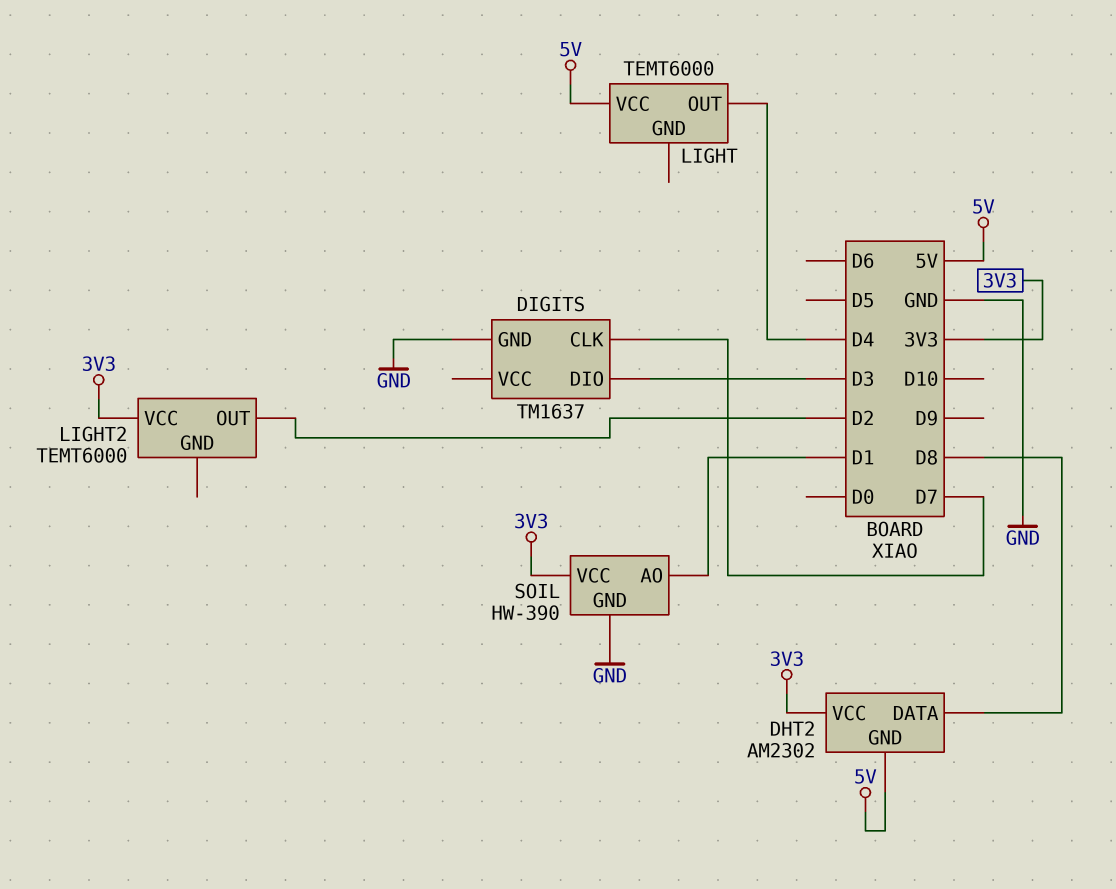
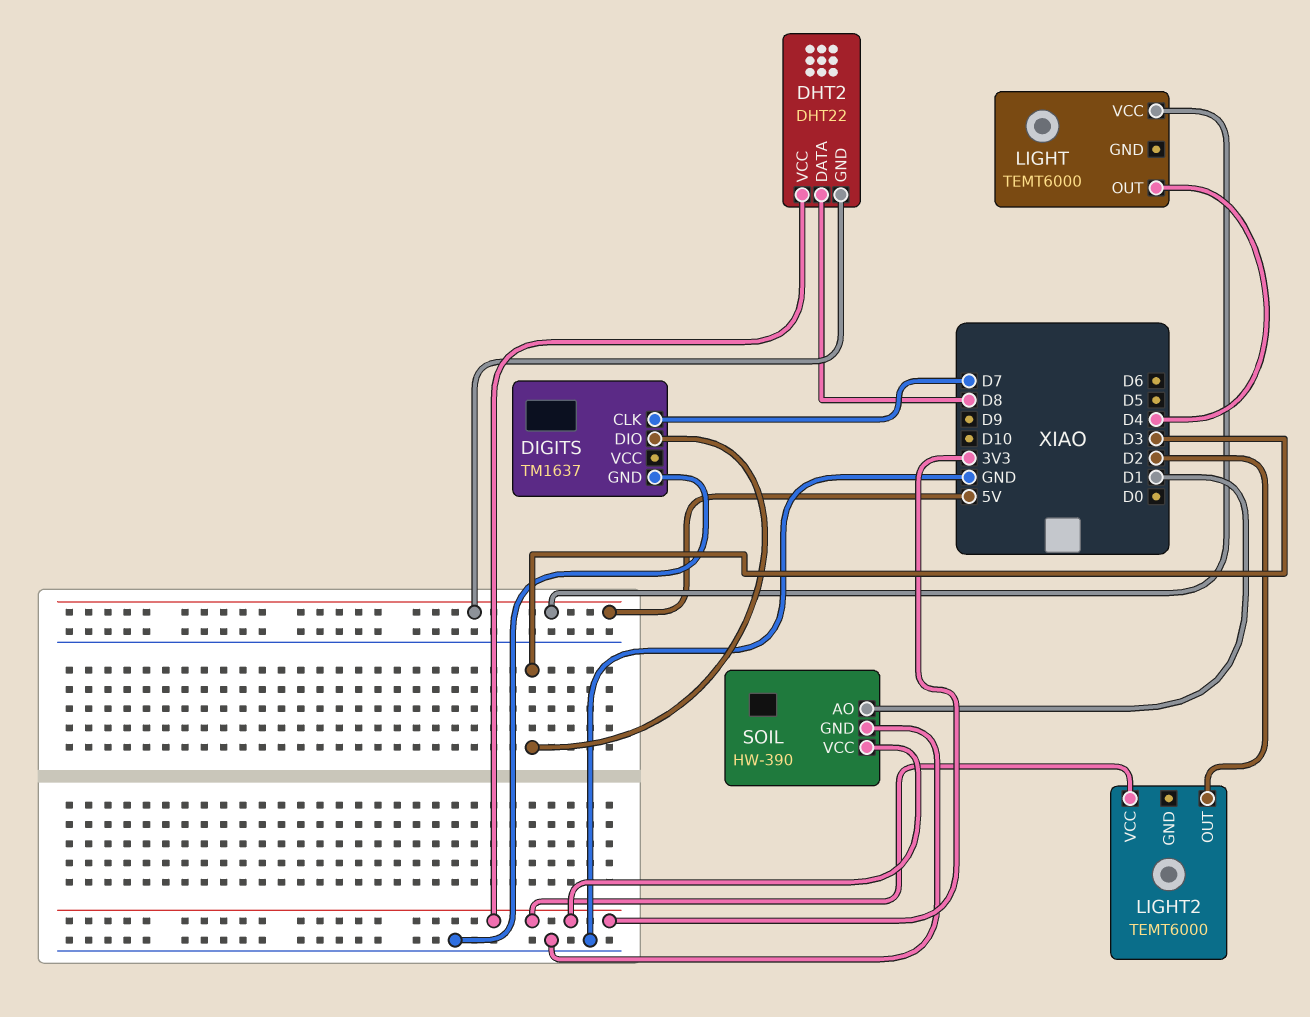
DHT2: AM2302 -> DHT22

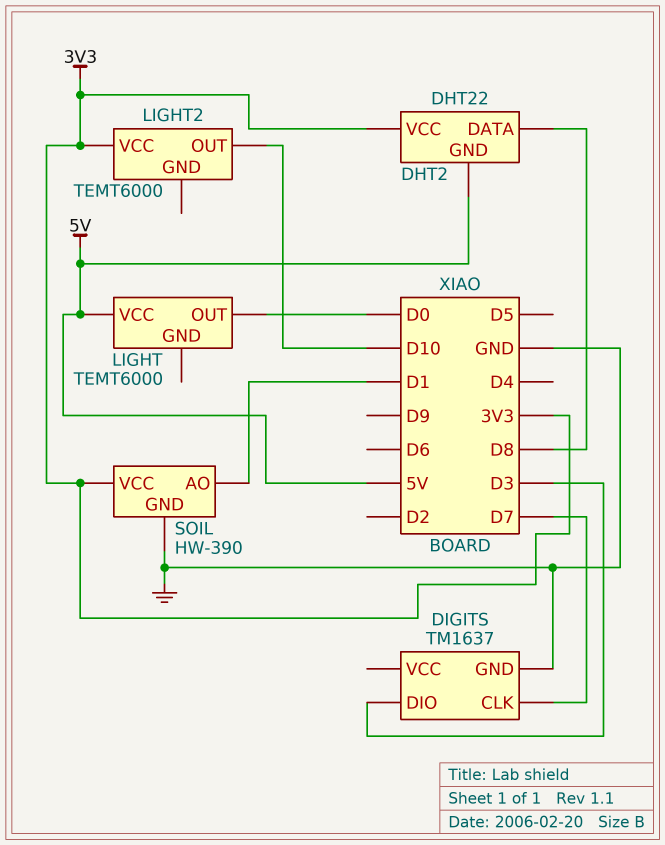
LIGHT pin OUT: D4 -> D0
LIGHT2 pin OUT: D2 -> D10

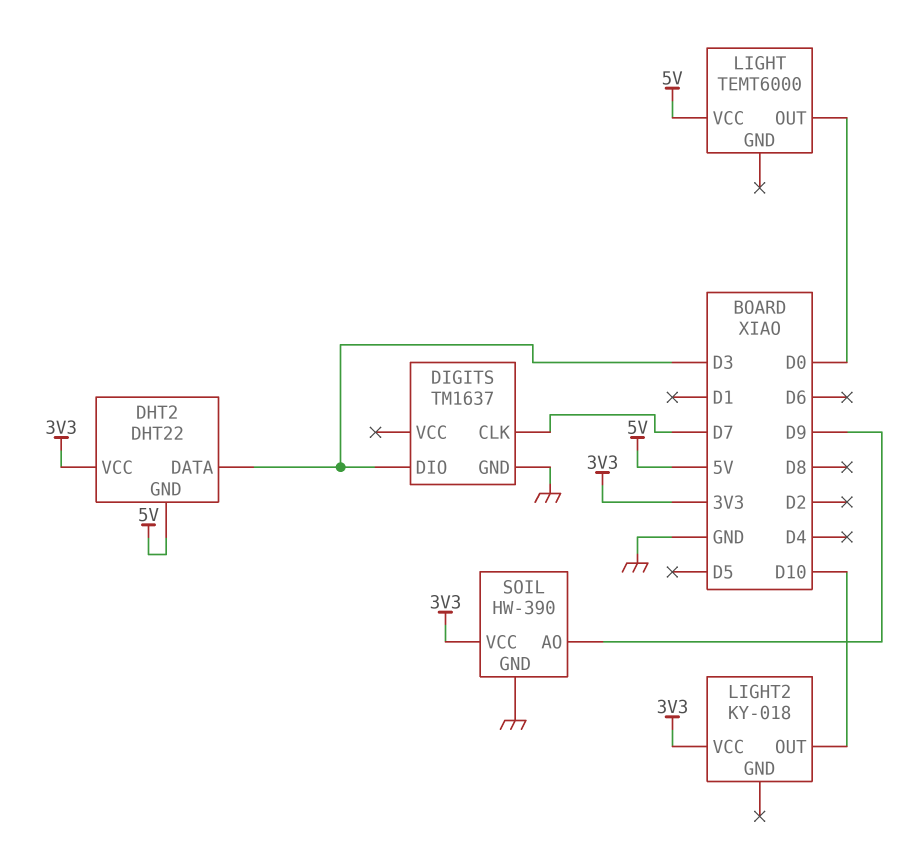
DHT2 pin DATA: D8 -> D3
LIGHT2: TEMT6000 -> KY-018
SOIL pin AO: D1 -> D9

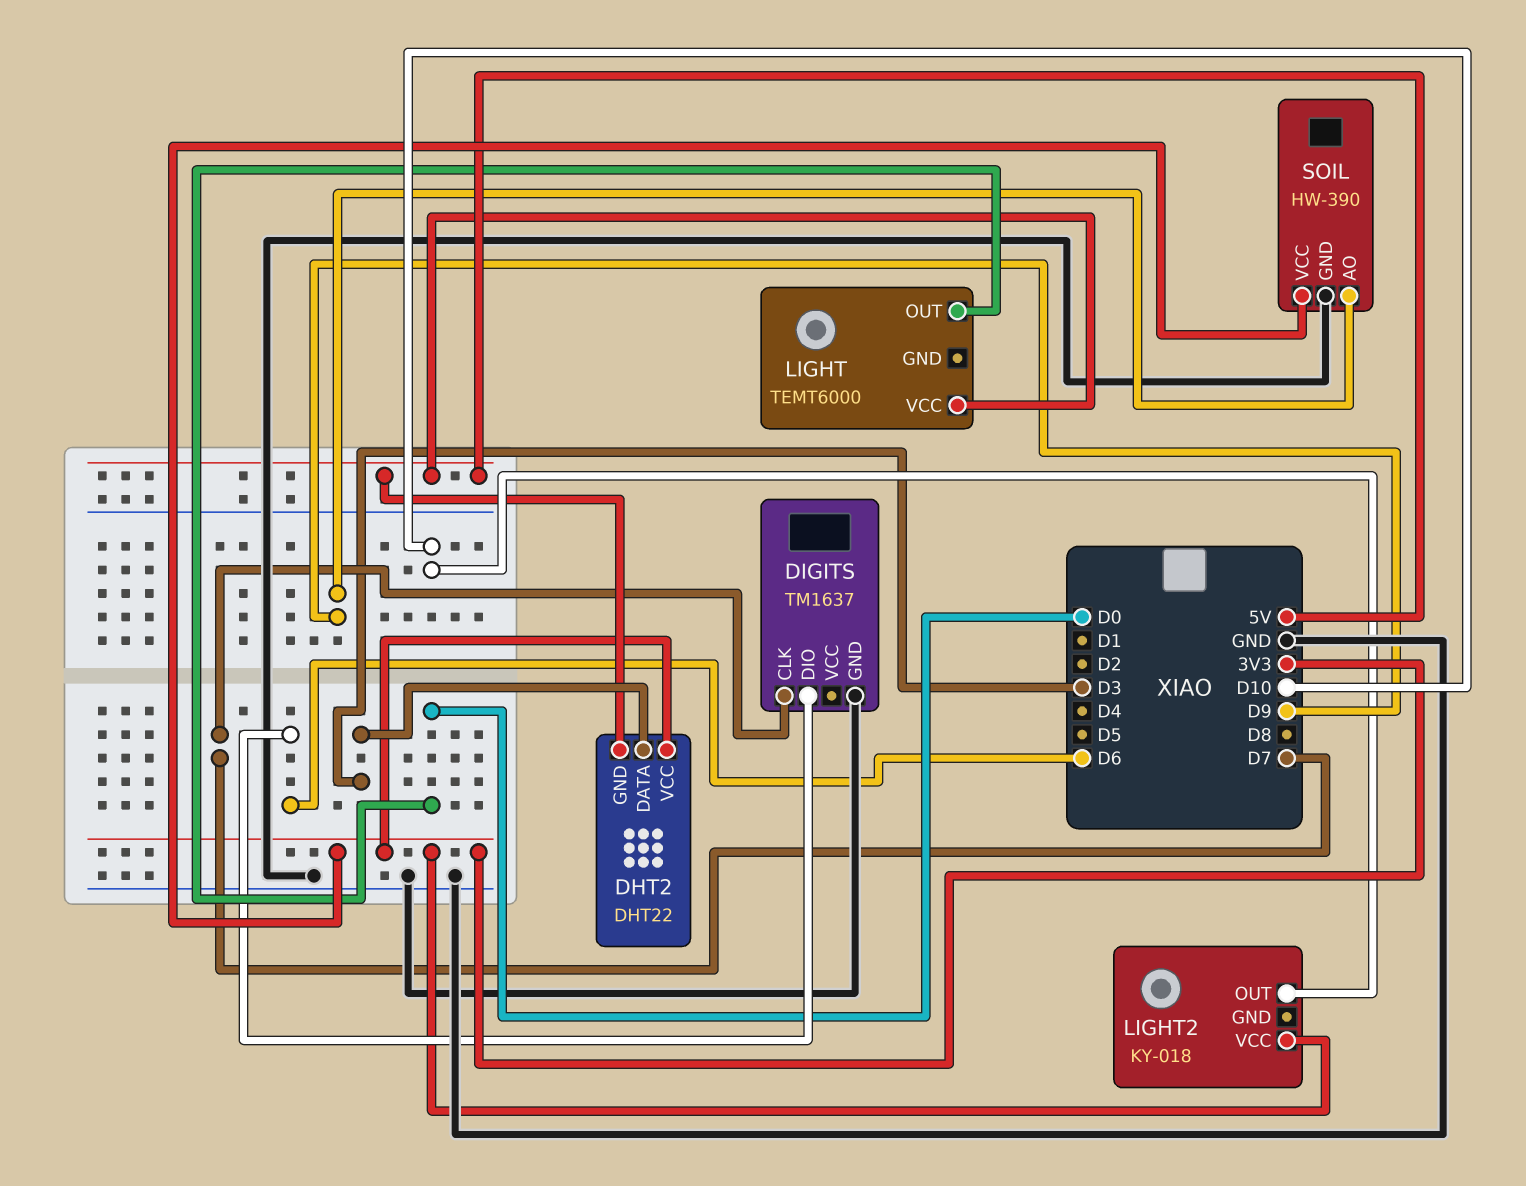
DIGITS pin DIO: D3 -> D6

